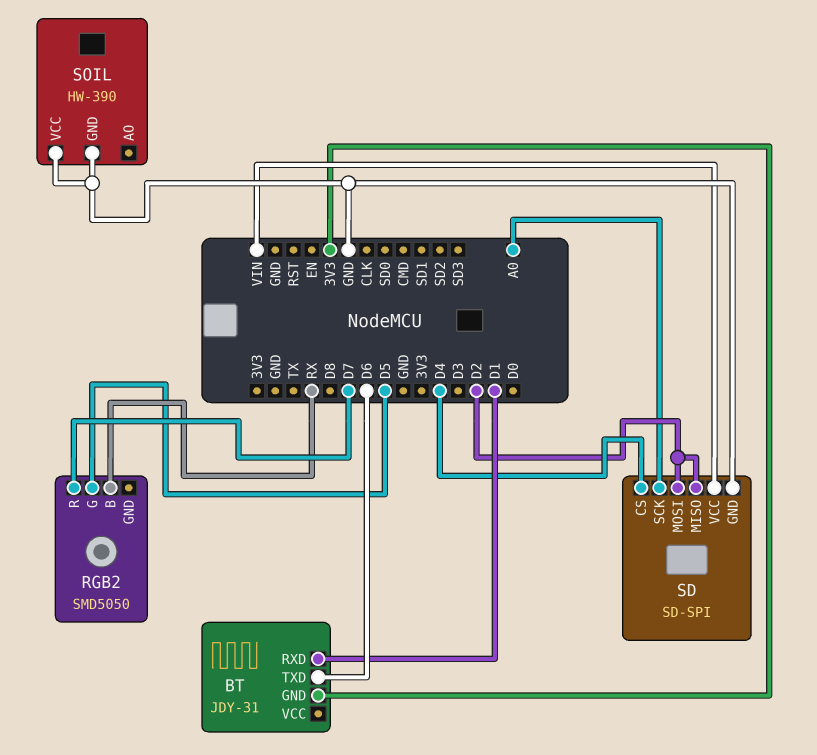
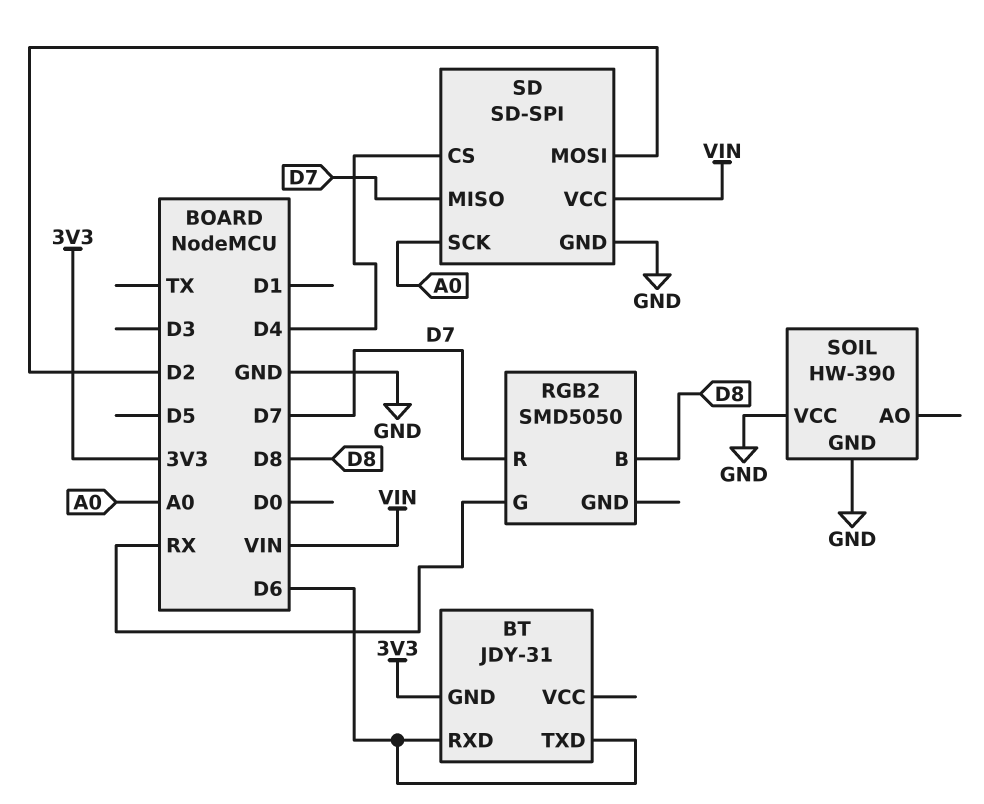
BT pin RXD: D1 -> D6
RGB2 pin B: RX -> D8
RGB2 pin G: D5 -> RX
SD pin MISO: D2 -> D7

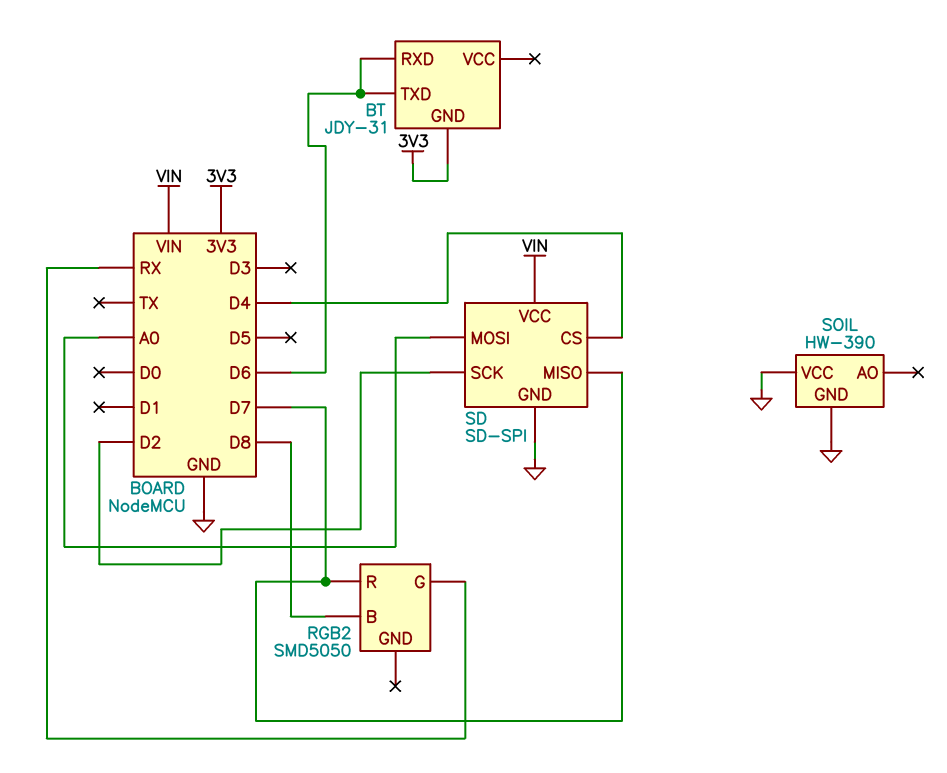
SD pin MOSI: D2 -> A0
SD pin SCK: A0 -> D2

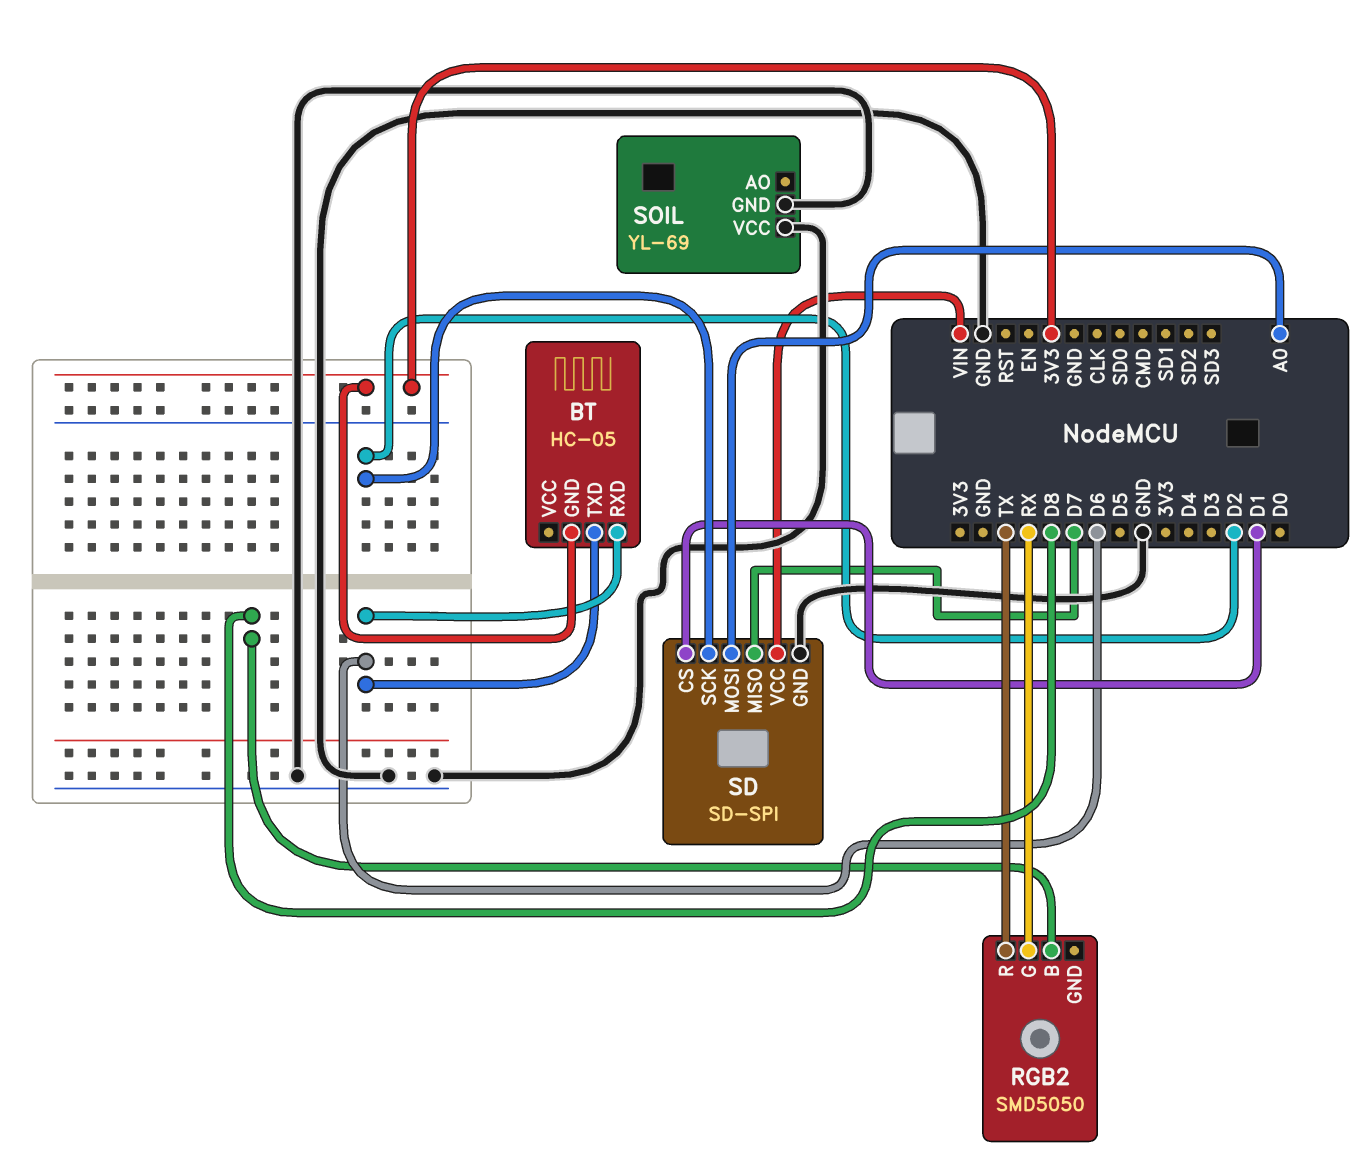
BT: JDY-31 -> HC-05
RGB2 pin R: D7 -> TX
SD pin CS: D4 -> D1
SOIL: HW-390 -> YL-69

